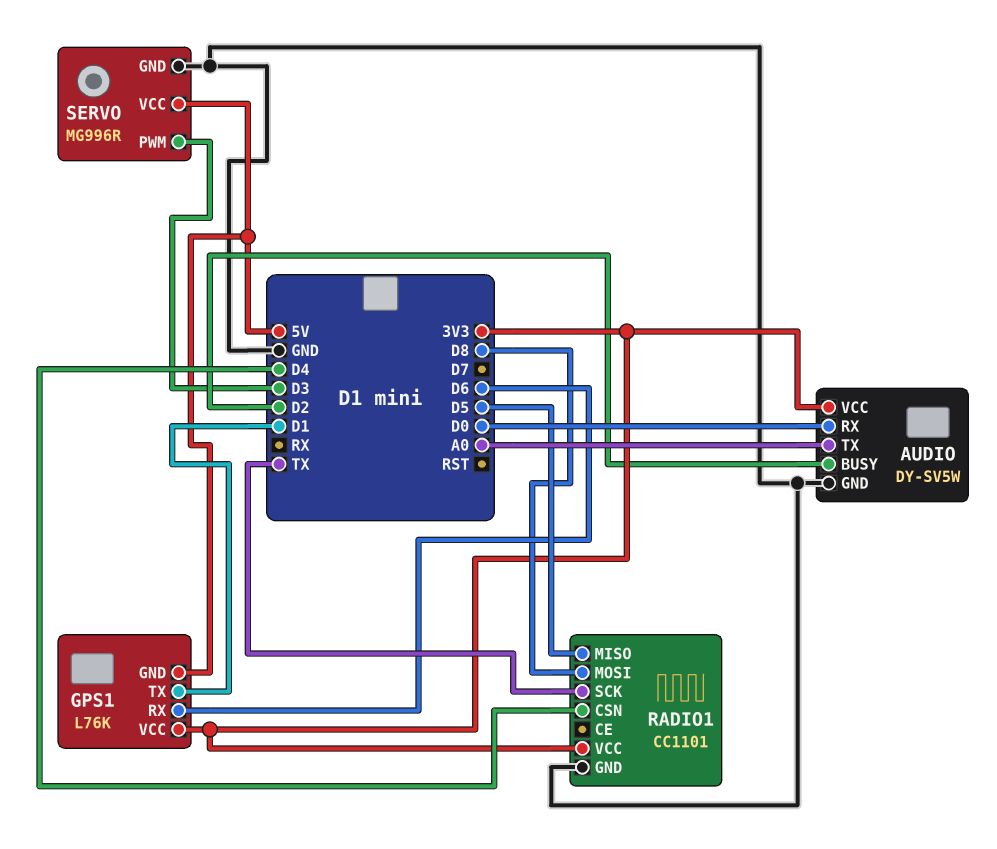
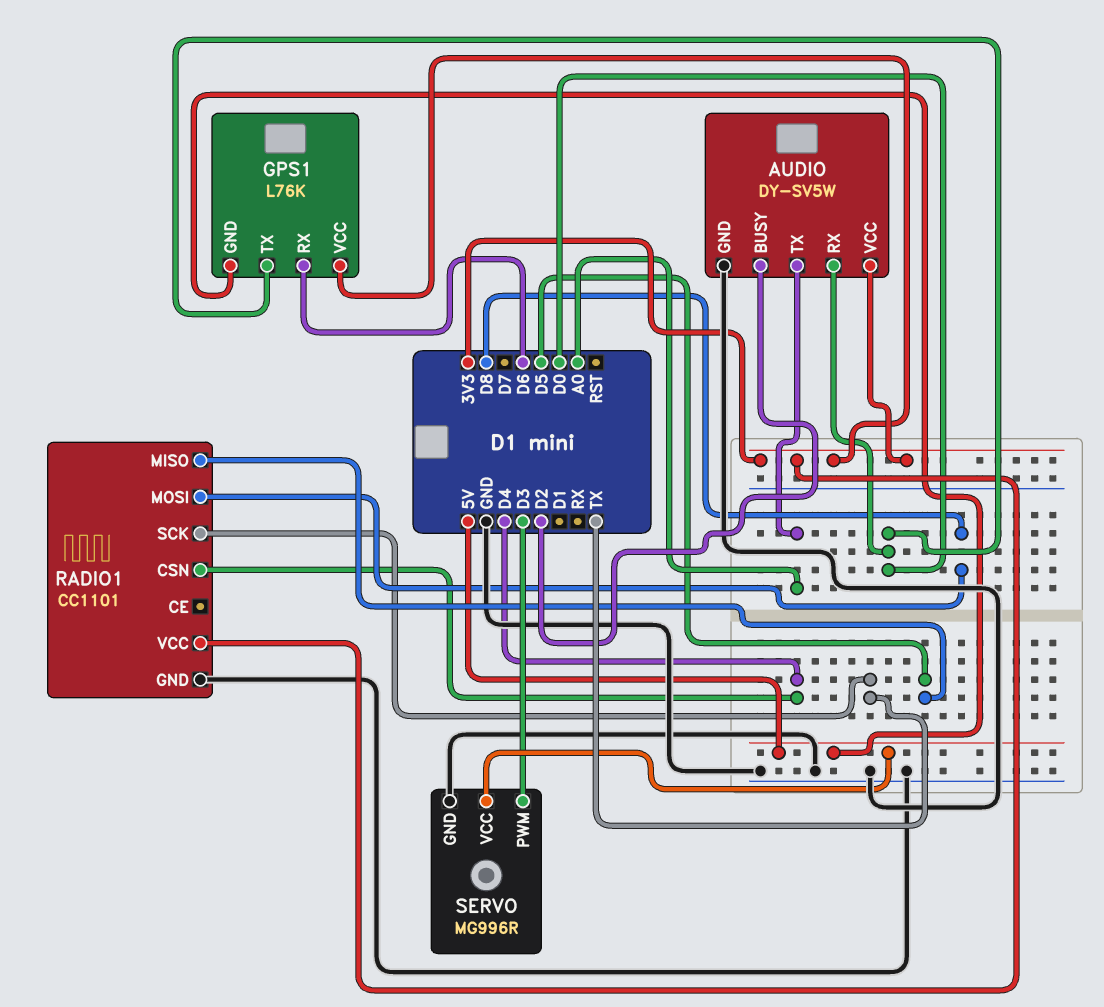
GPS1 pin TX: D1 -> D0

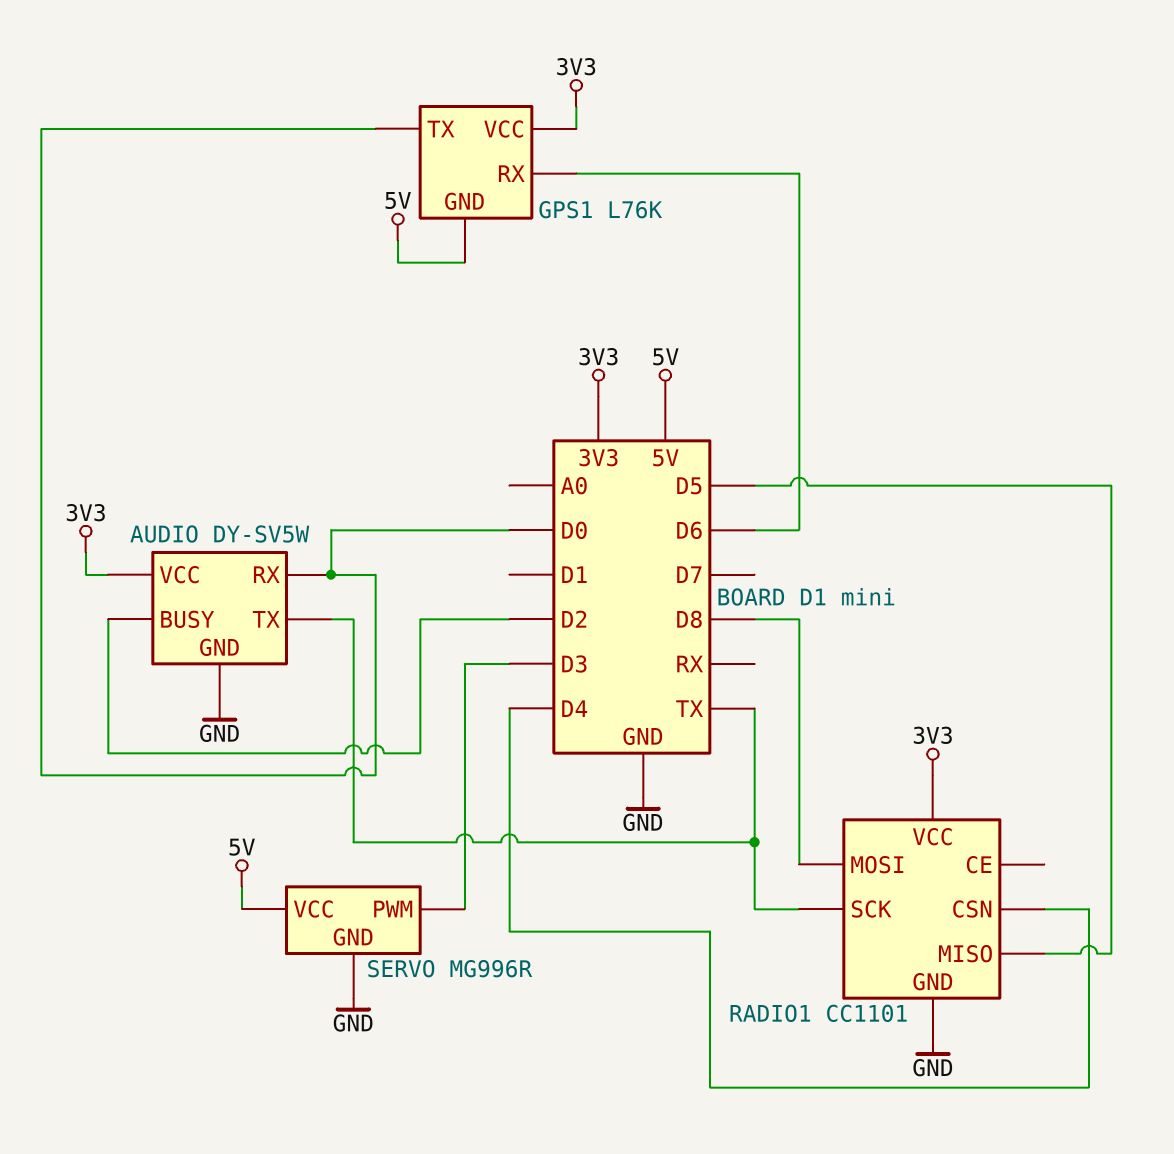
AUDIO pin TX: A0 -> TX

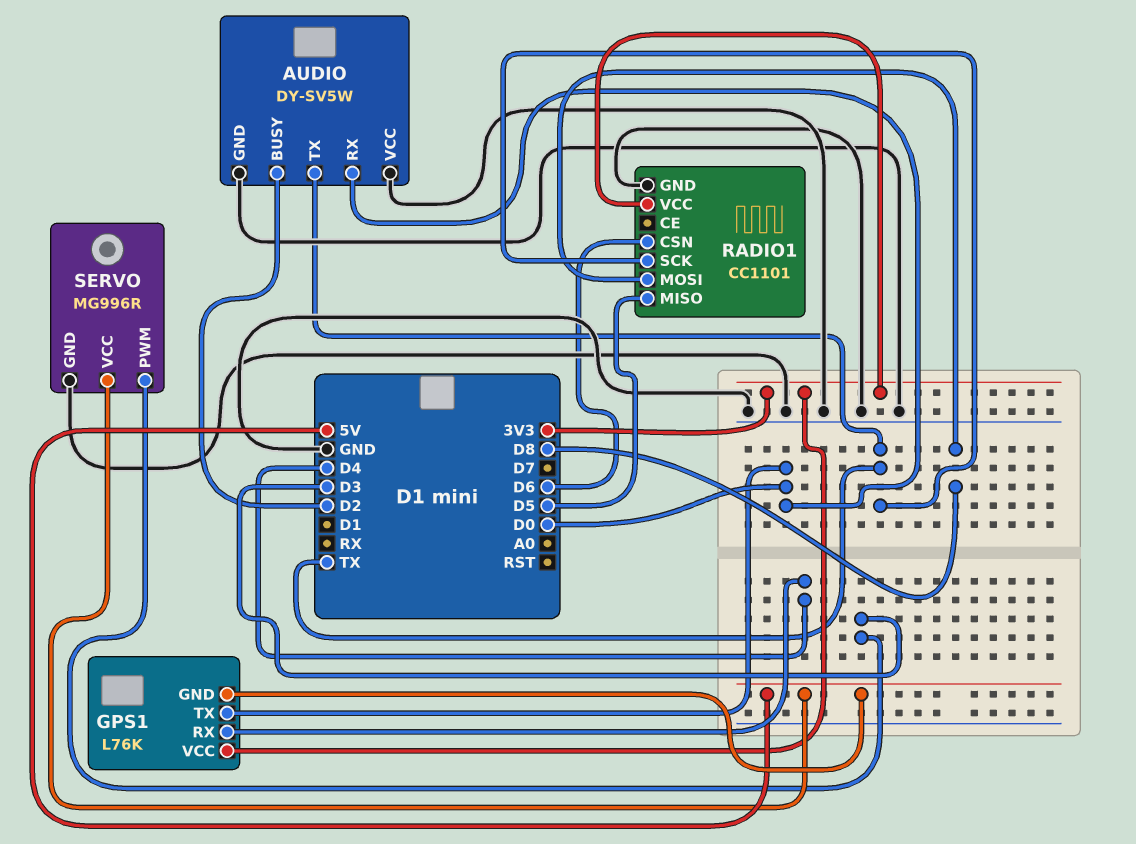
AUDIO pin VCC: 3V3 -> GND
GPS1 pin RX: D6 -> D4
RADIO1 pin CSN: D4 -> D6

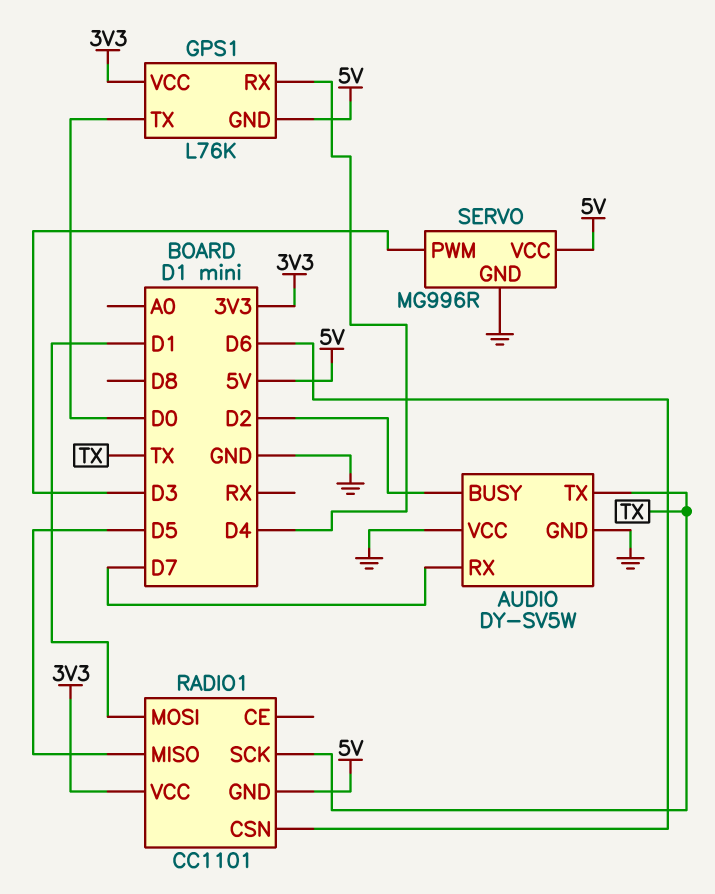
AUDIO pin RX: D0 -> D7
RADIO1 pin GND: GND -> 5V
RADIO1 pin MOSI: D8 -> D1

